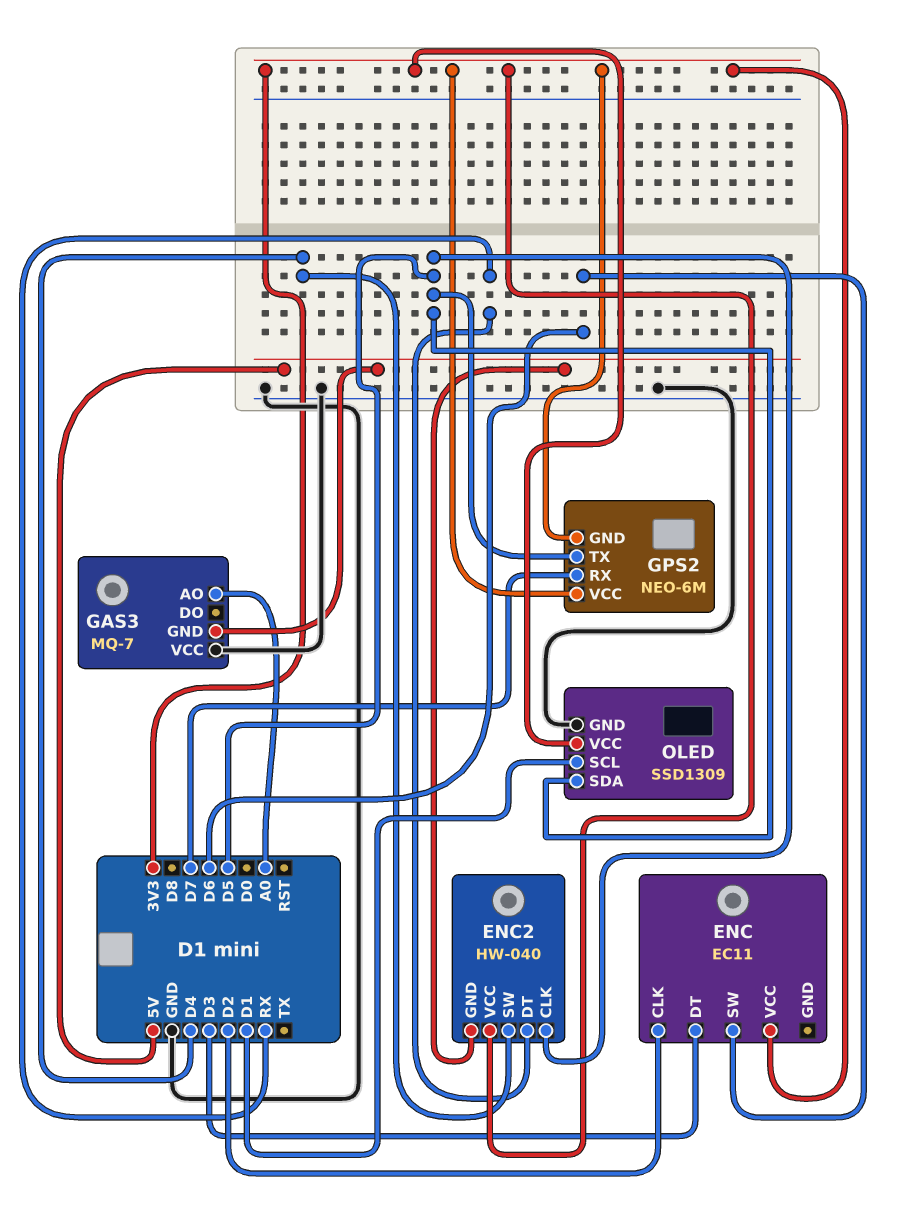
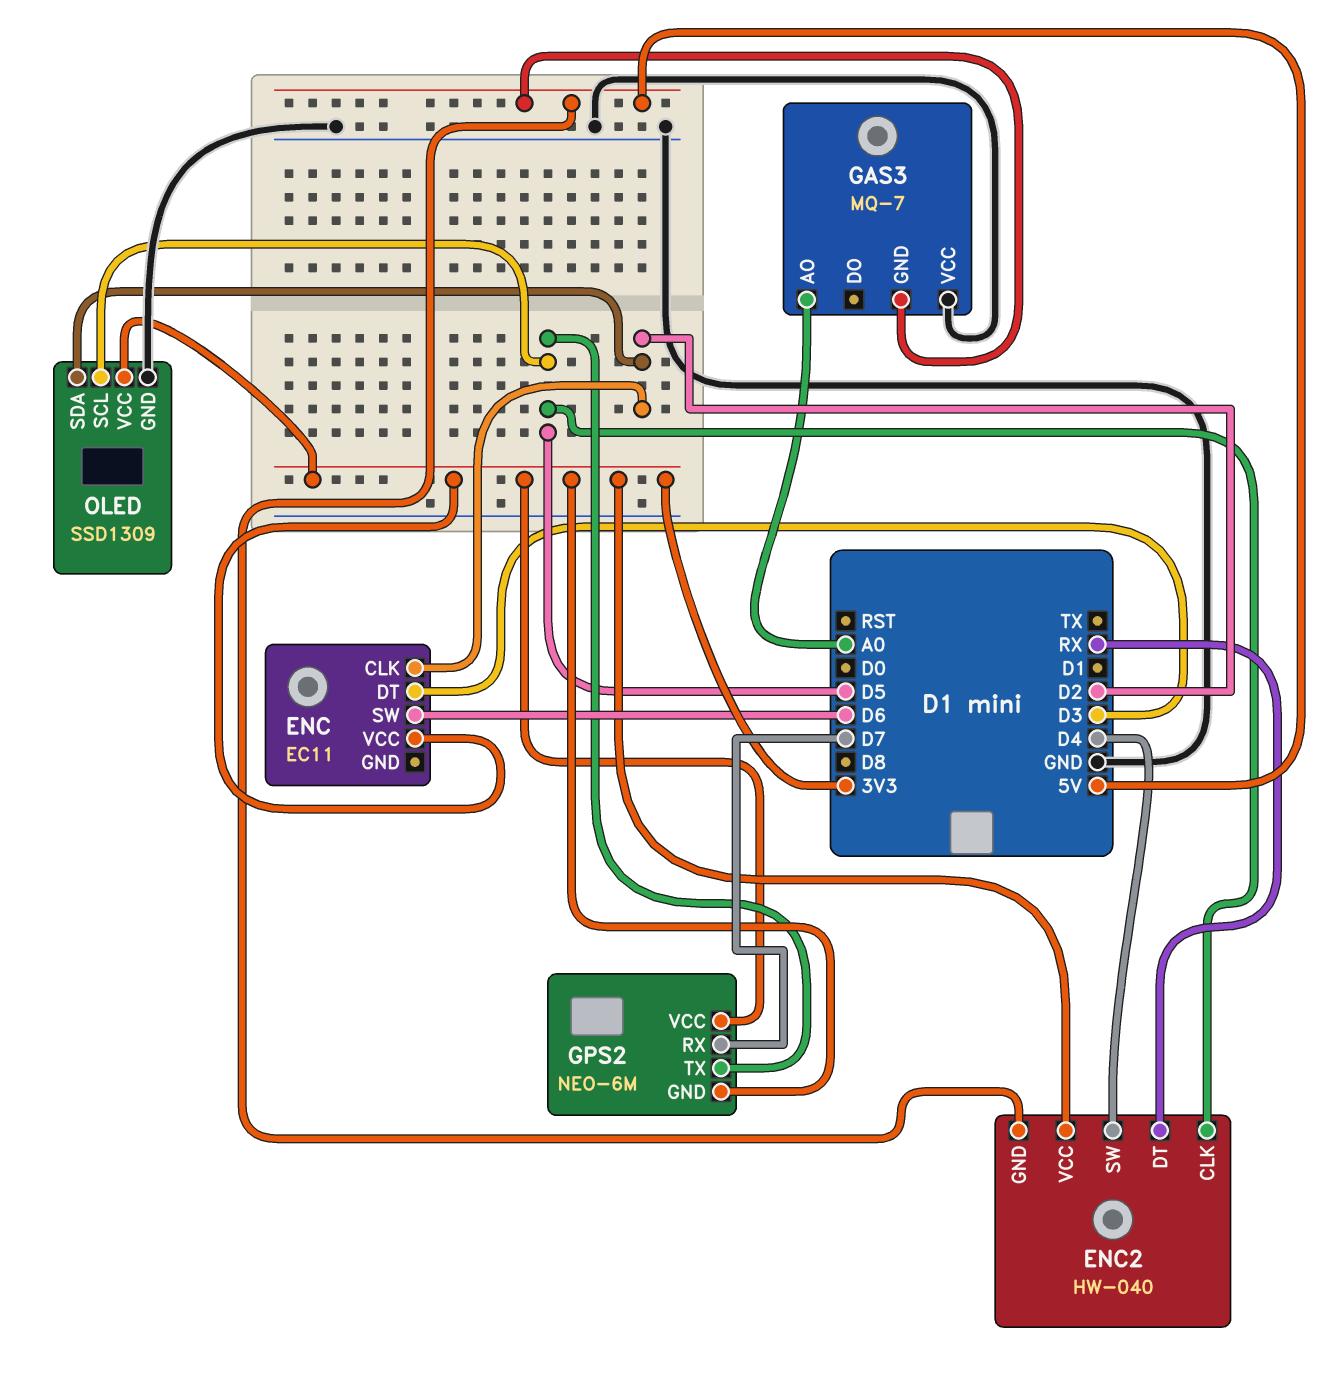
OLED pin SCL: D1 -> D5
OLED pin SDA: D5 -> D2

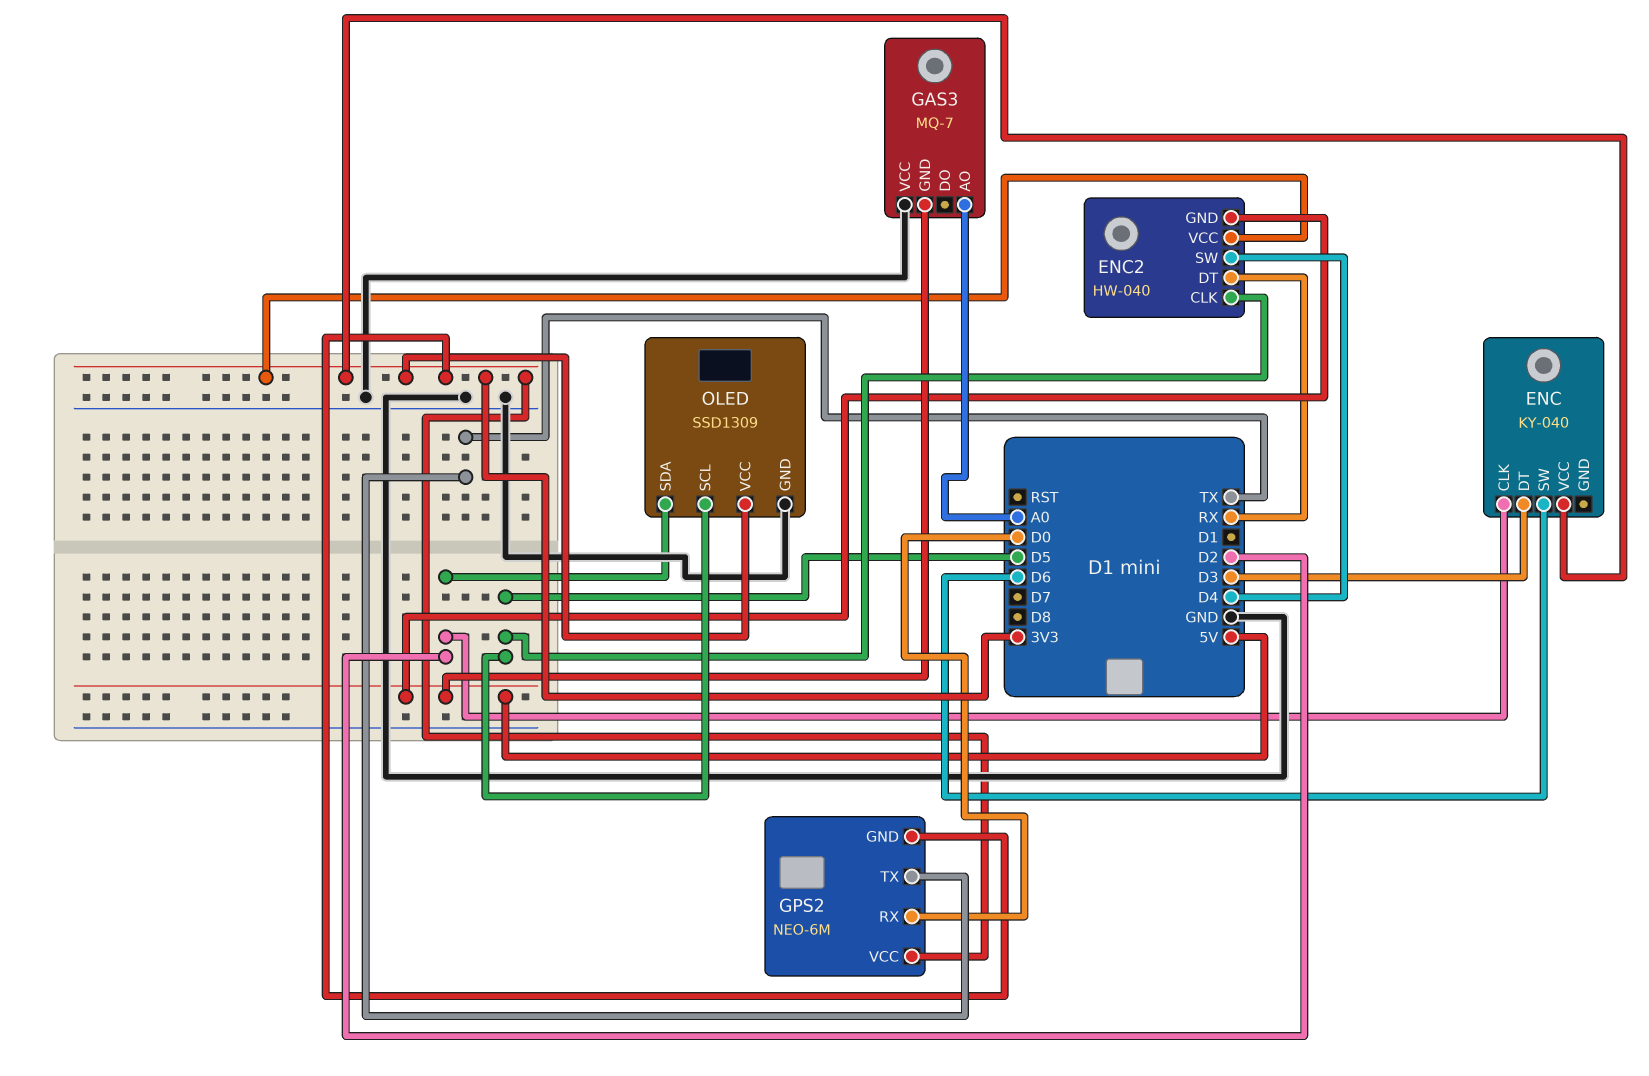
ENC: EC11 -> KY-040
GPS2 pin RX: D7 -> D0
GPS2 pin TX: D5 -> TX

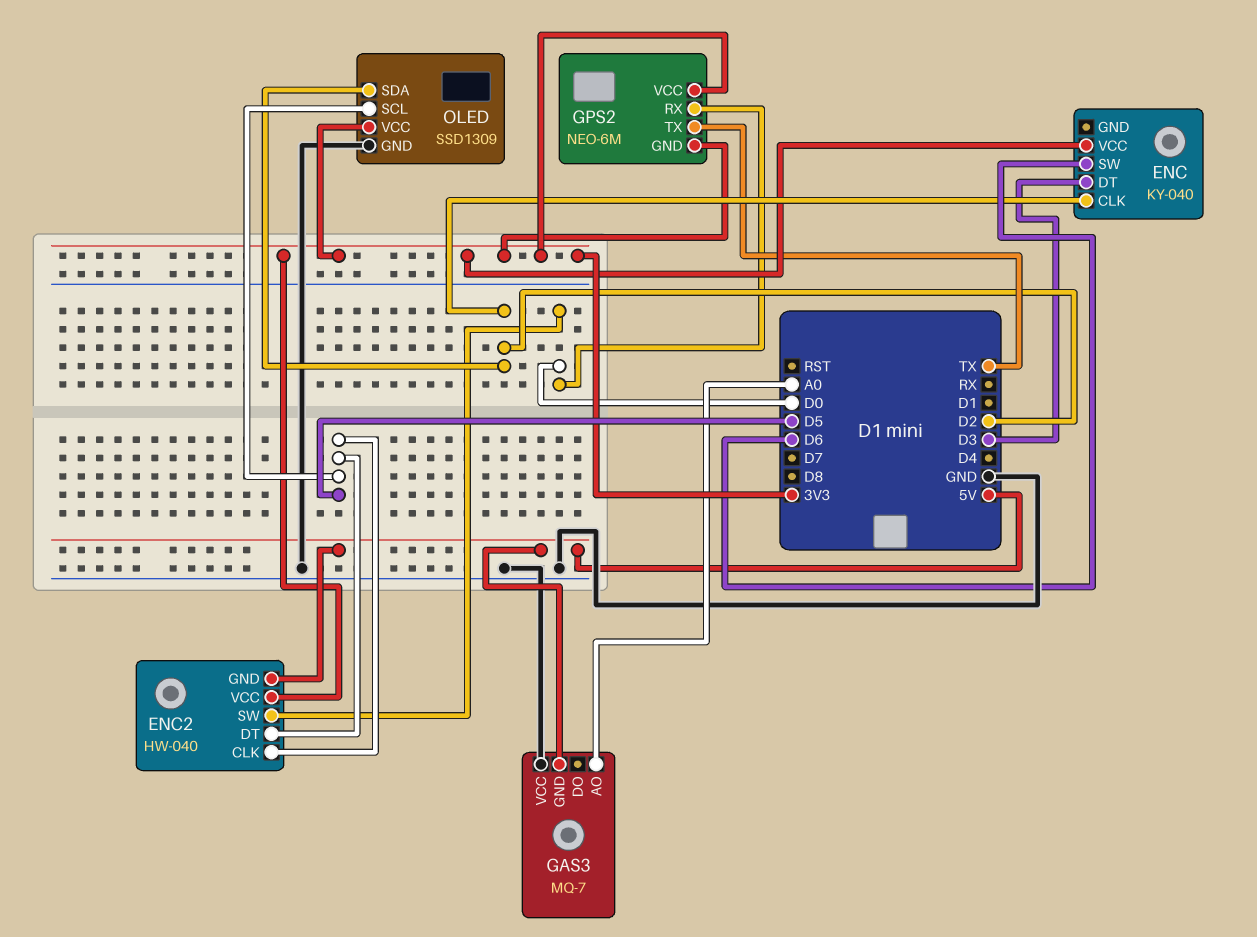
ENC2 pin DT: RX -> D5
ENC2 pin SW: D4 -> D0

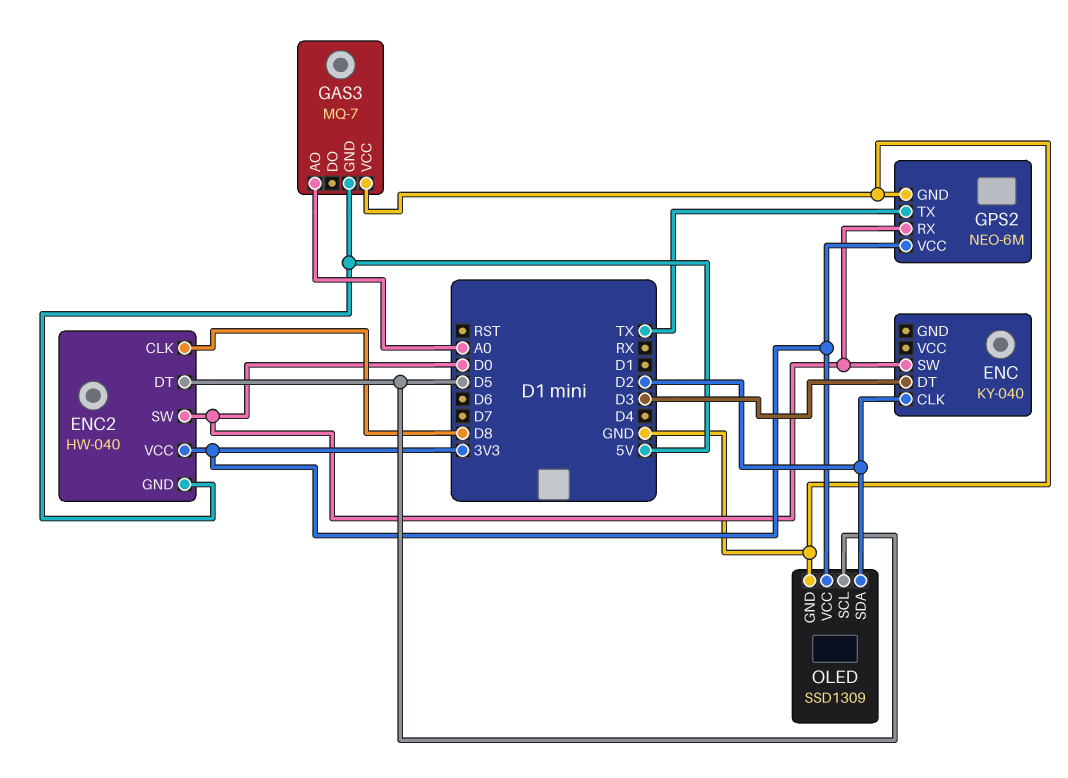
ENC pin SW: D6 -> D0
ENC pin VCC: 3V3 -> none
ENC2 pin CLK: D5 -> D8
GPS2 pin GND: 3V3 -> GND

